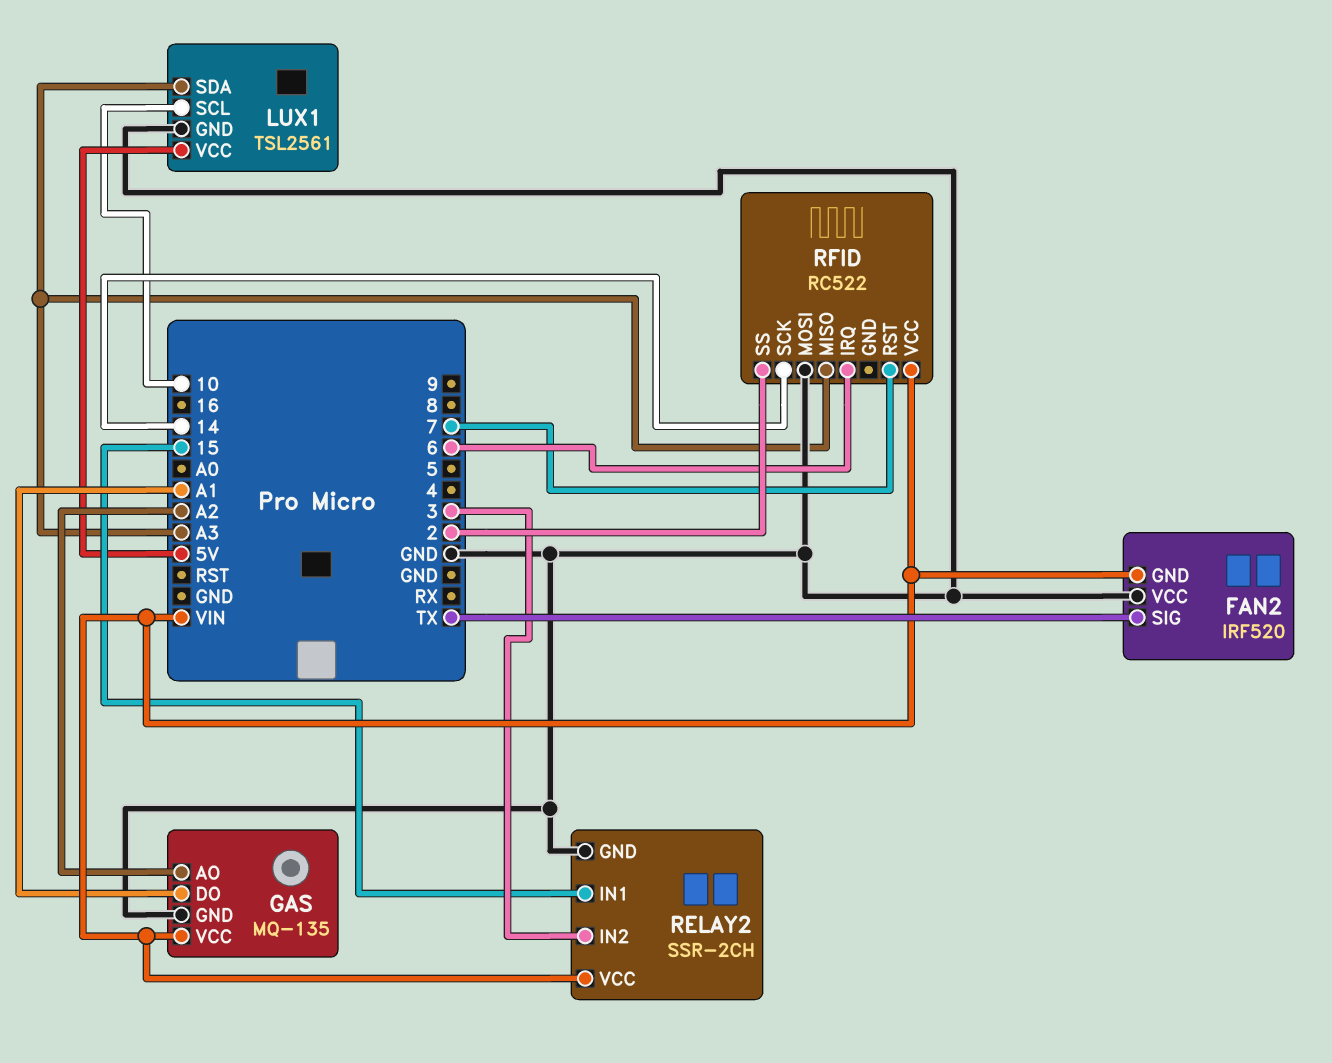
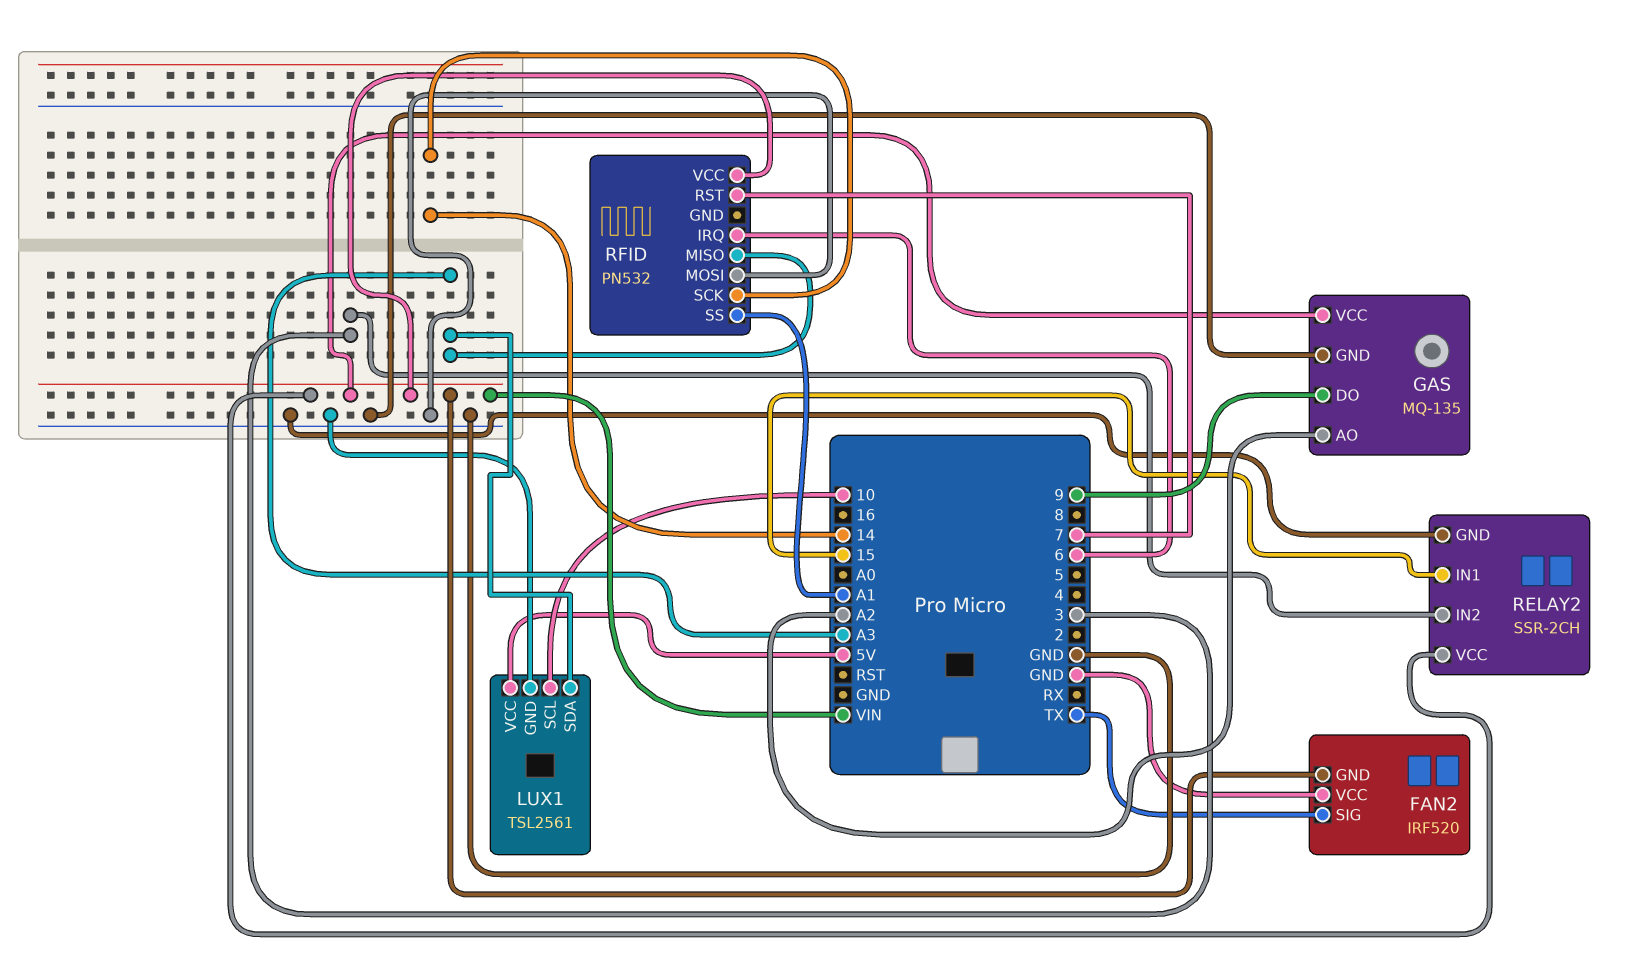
GAS pin DO: A1 -> 9
RFID: RC522 -> PN532
RFID pin SS: 2 -> A1

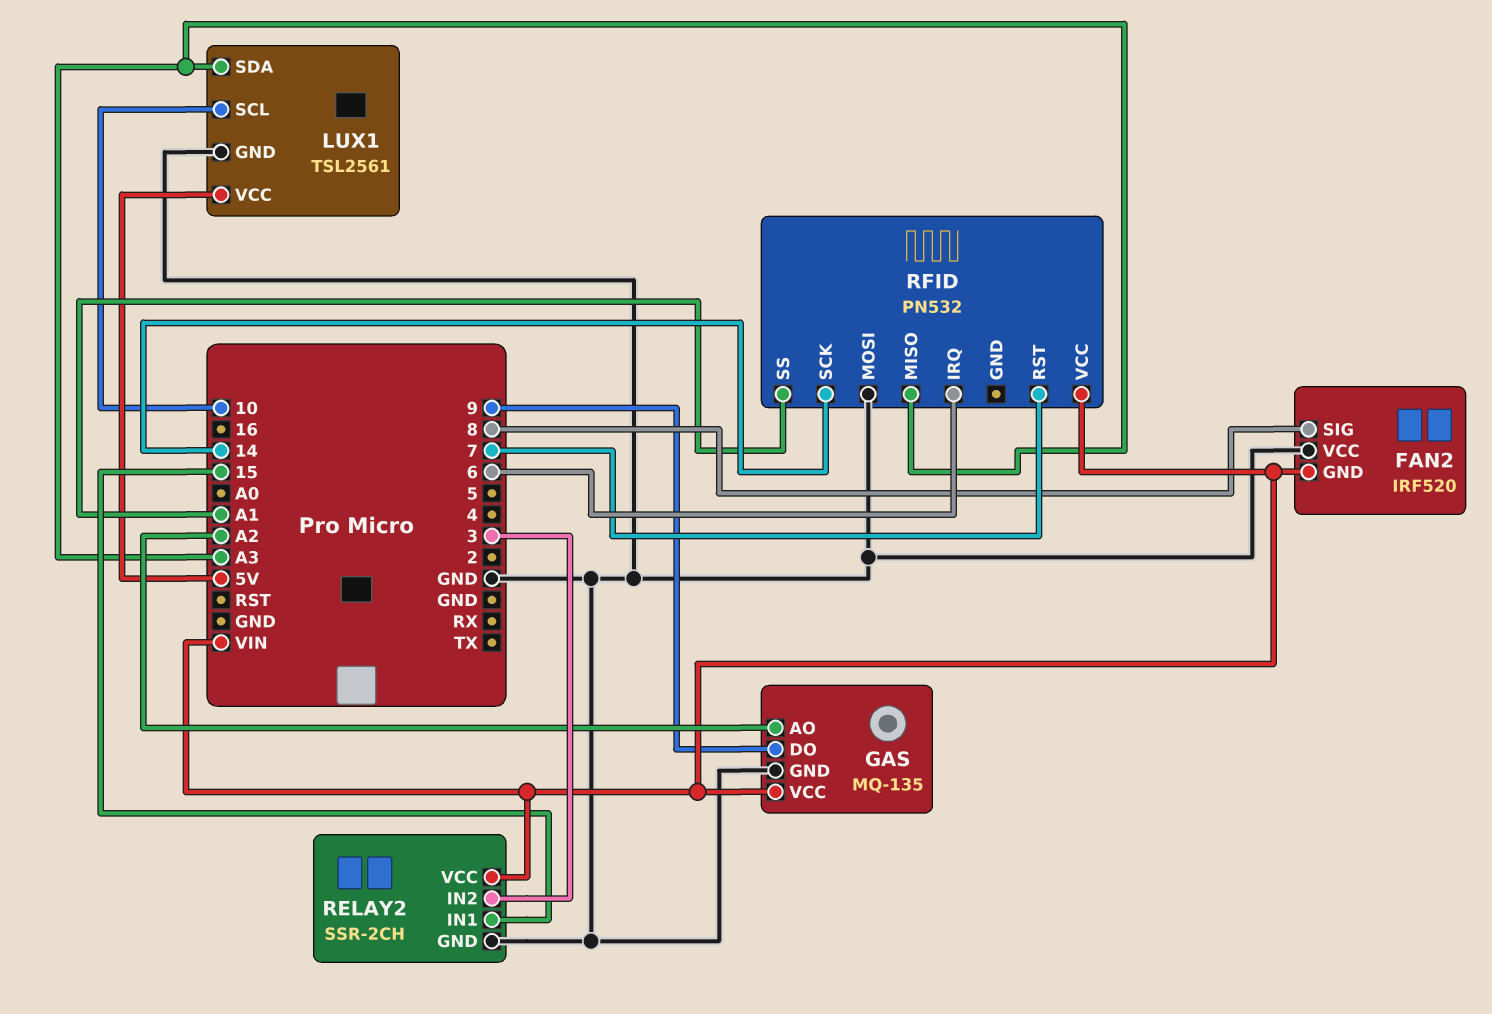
FAN2 pin SIG: TX -> 8

